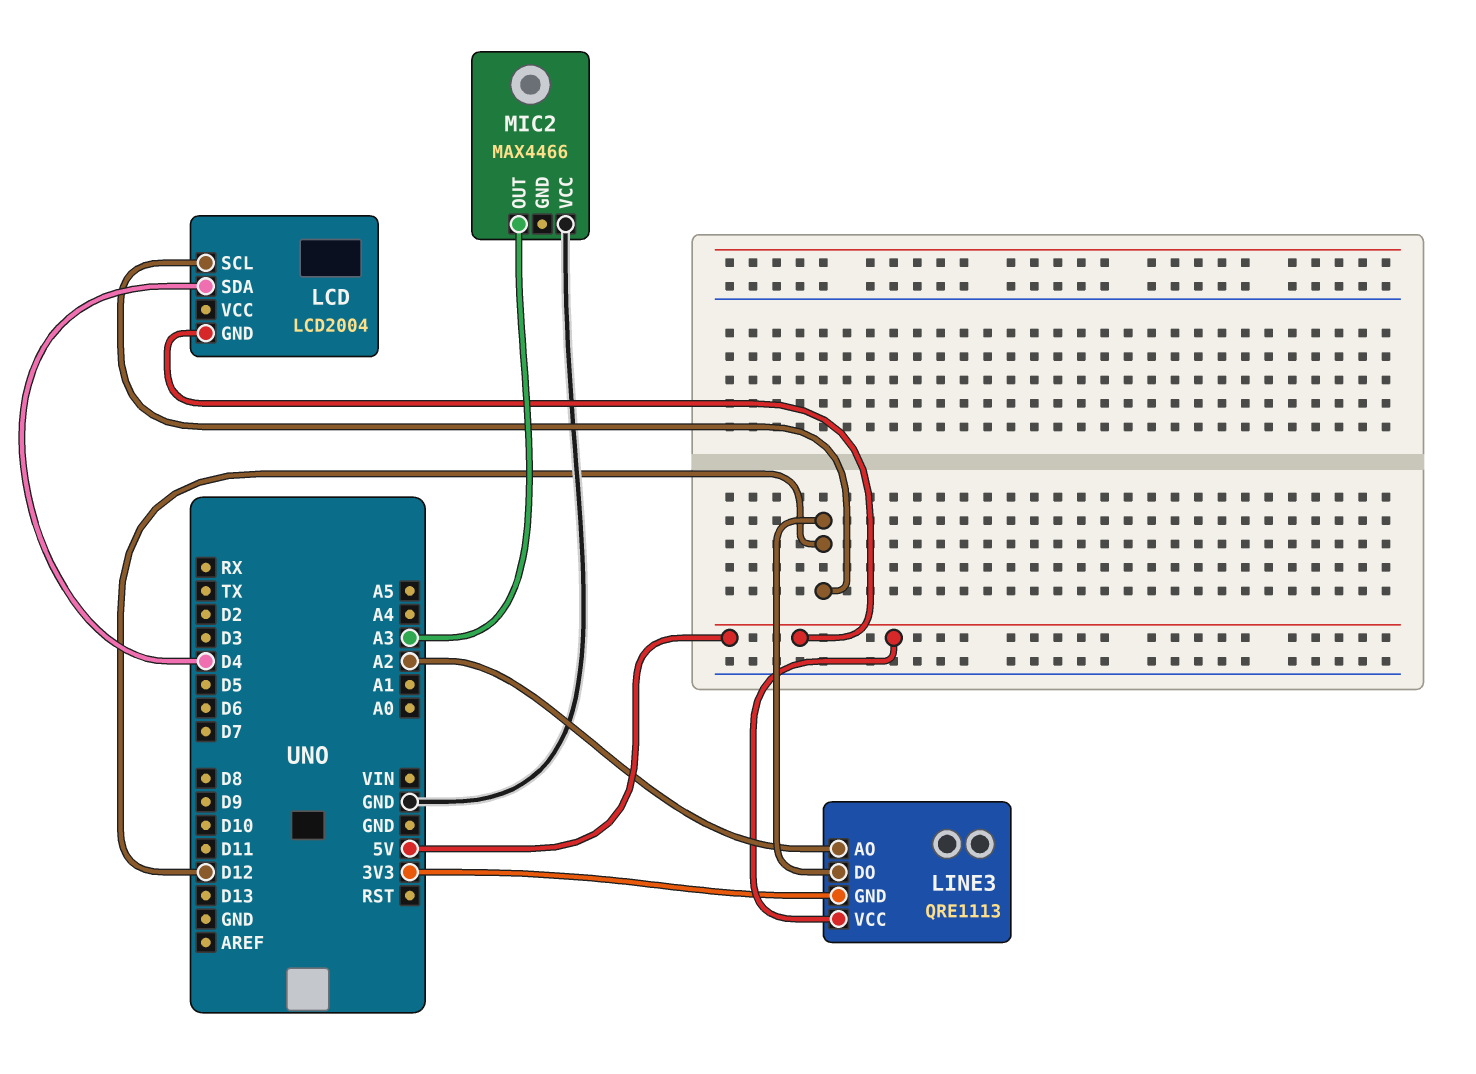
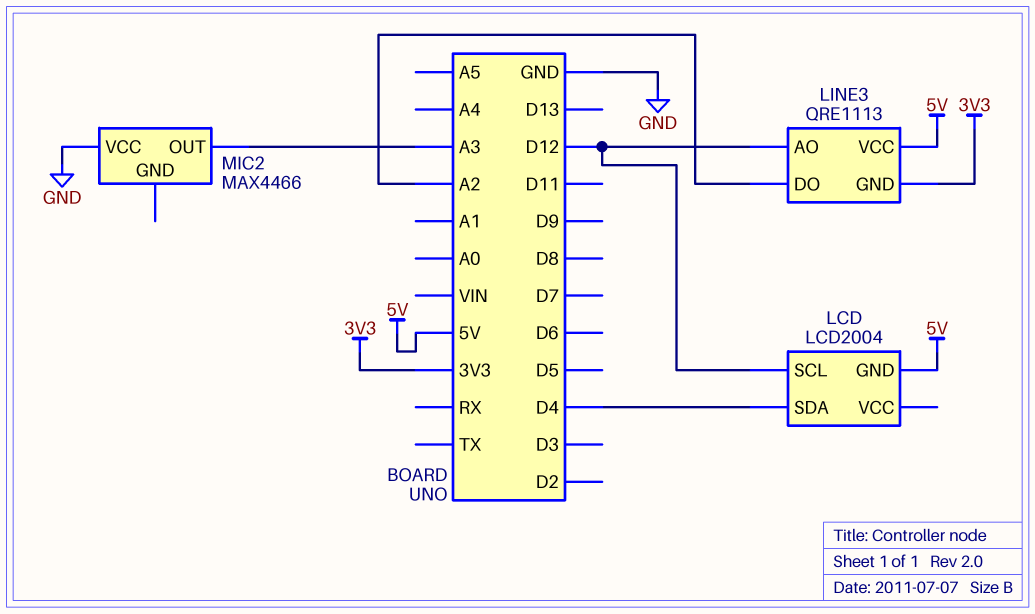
LINE3 pin AO: A2 -> D12
LINE3 pin DO: D12 -> A2

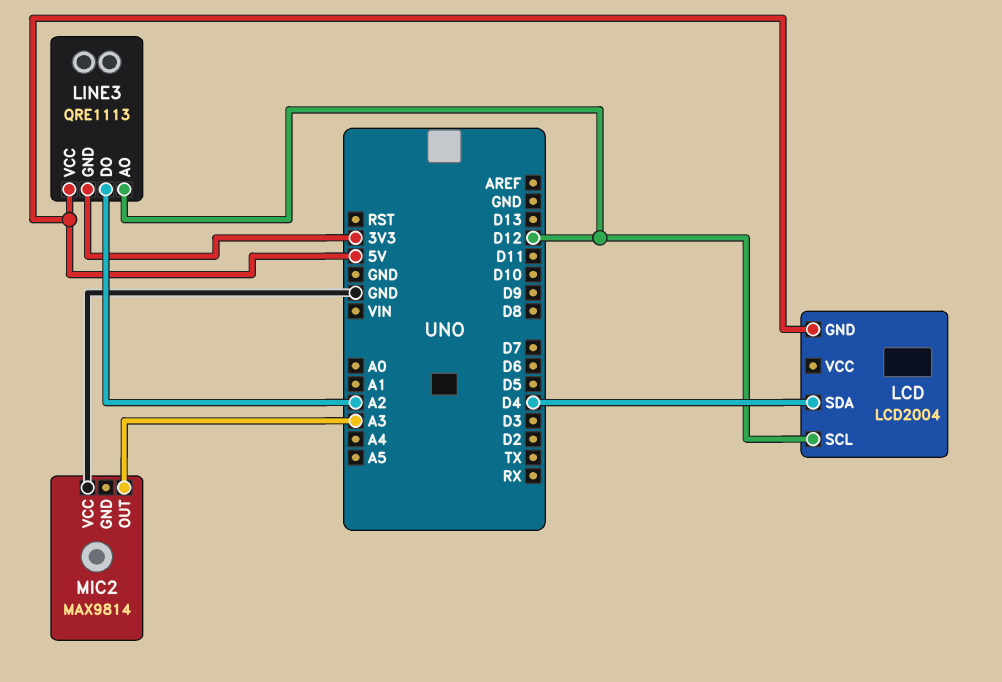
MIC2: MAX4466 -> MAX9814

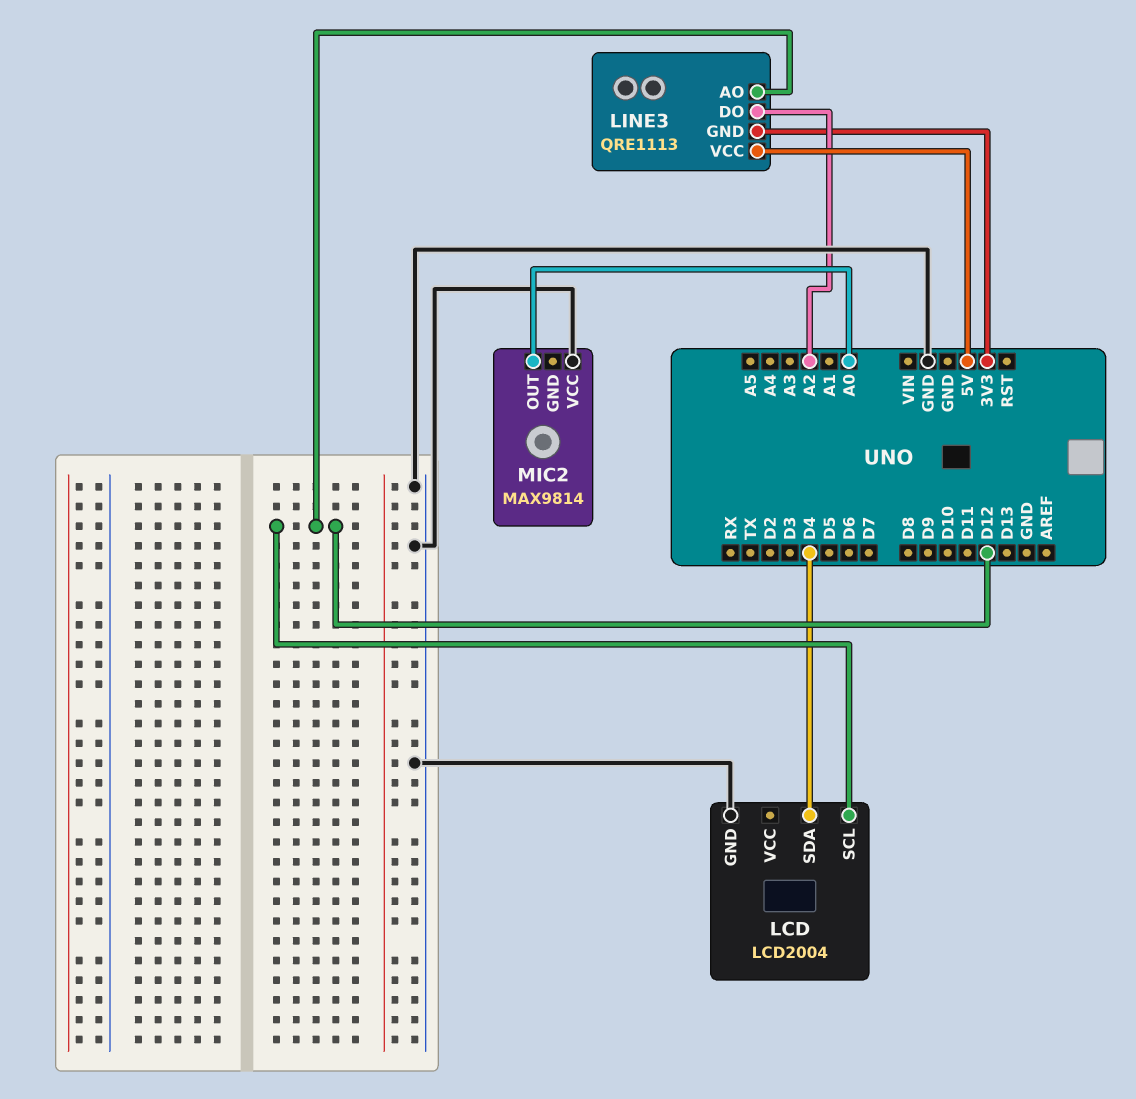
LCD pin GND: 5V -> GND
MIC2 pin OUT: A3 -> A0

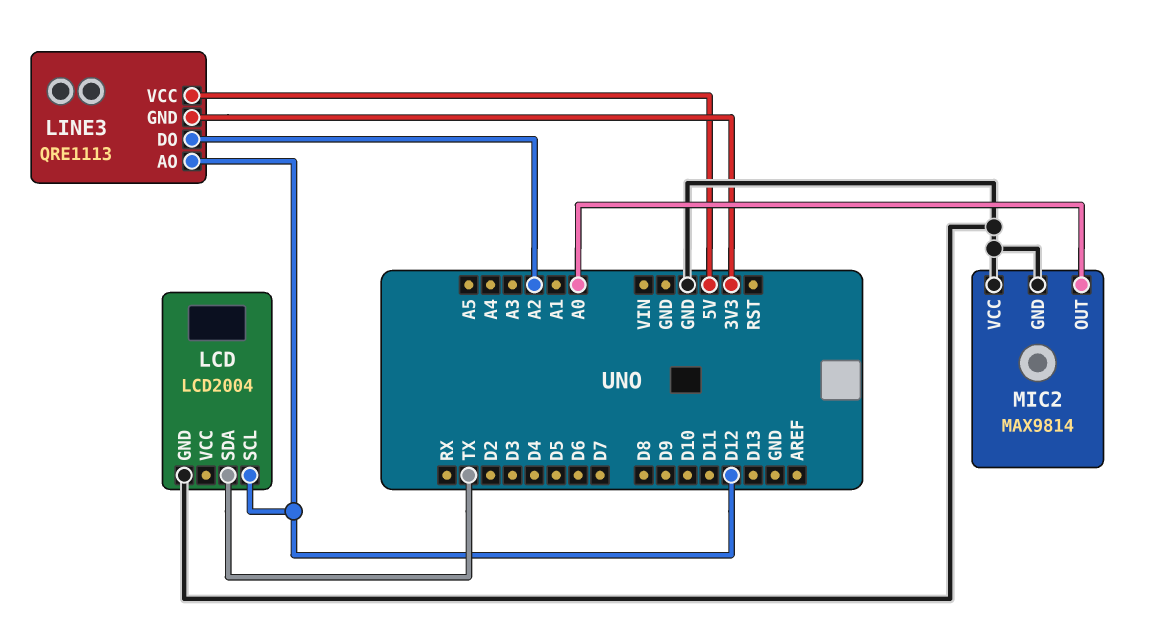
LCD pin SDA: D4 -> TX
MIC2 pin GND: none -> GND

